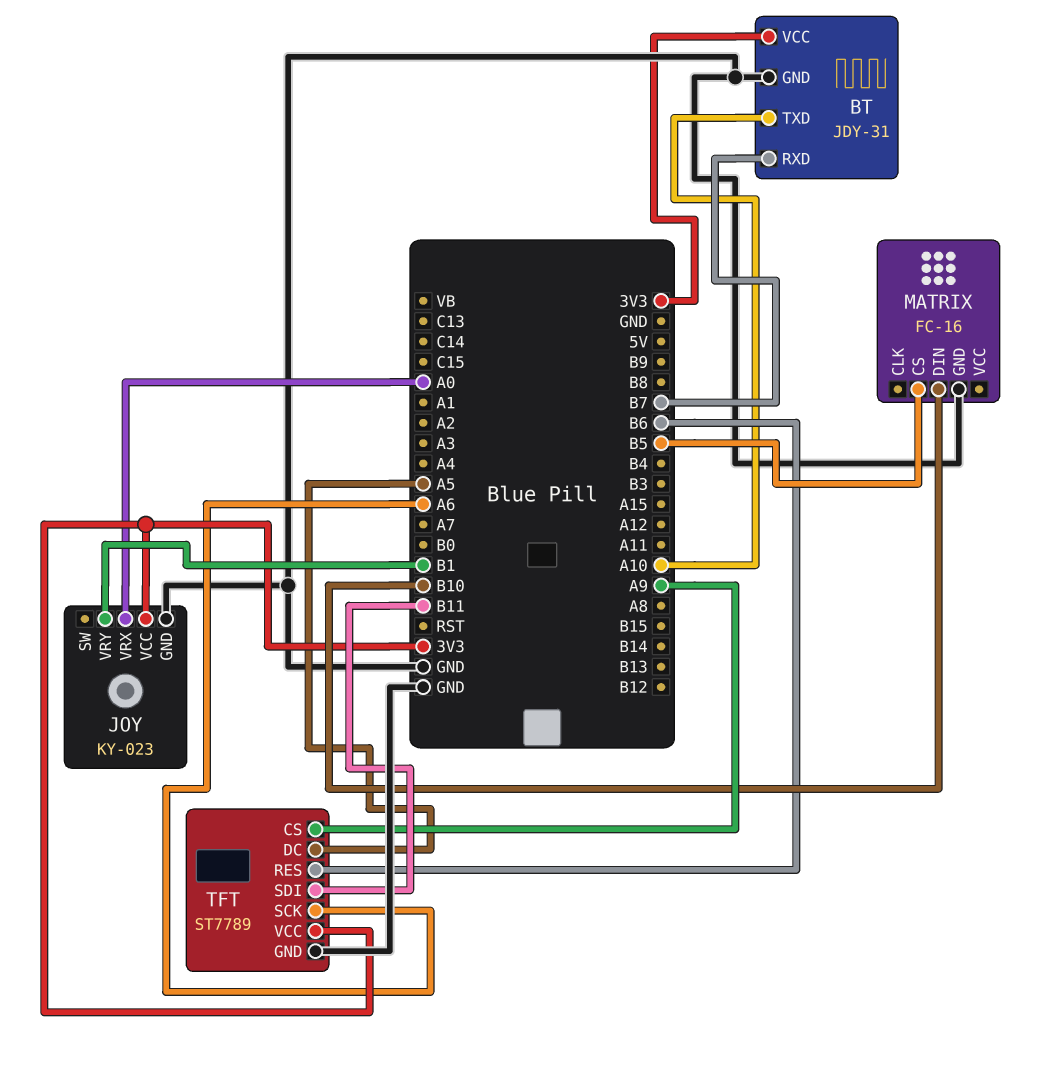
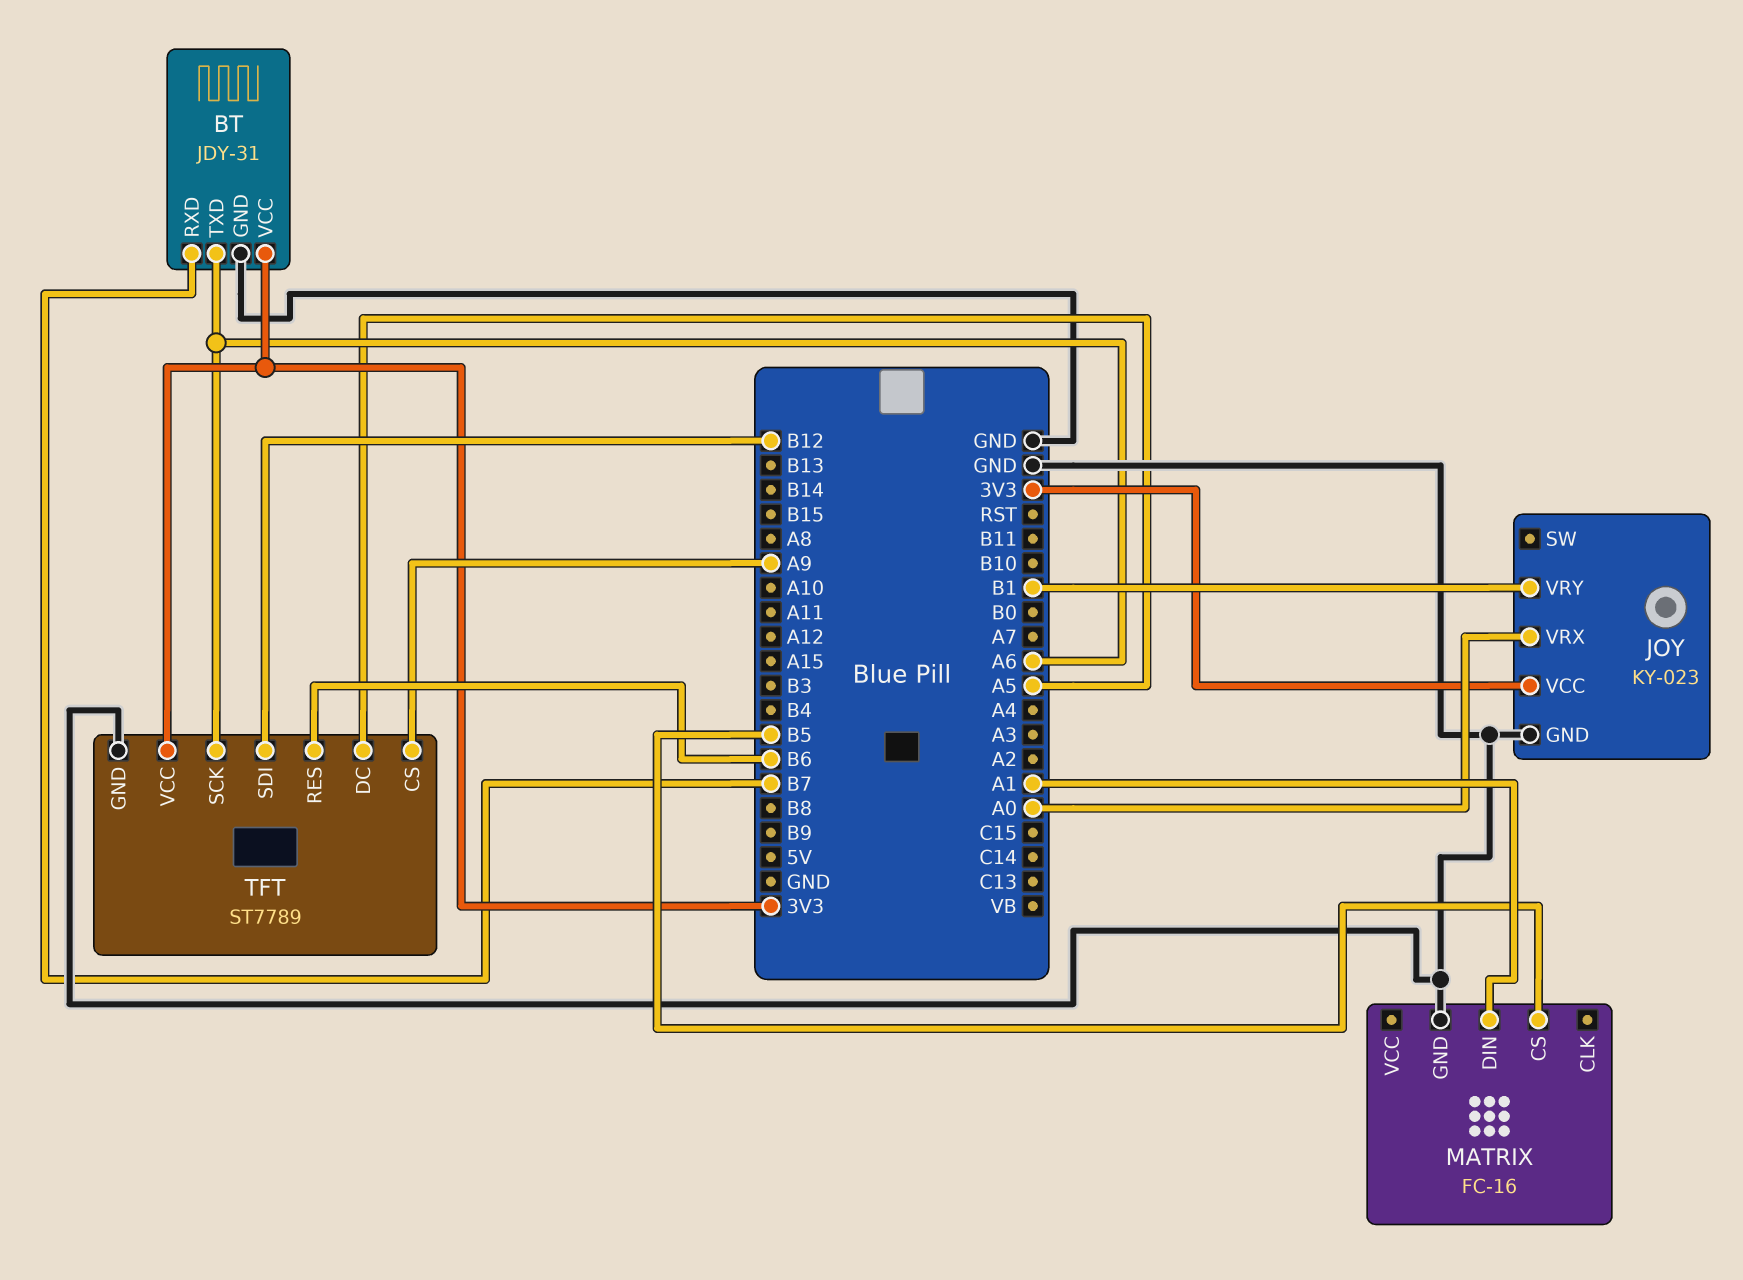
BT pin TXD: A10 -> A6
MATRIX pin DIN: B10 -> A1
TFT pin SDI: B11 -> B12

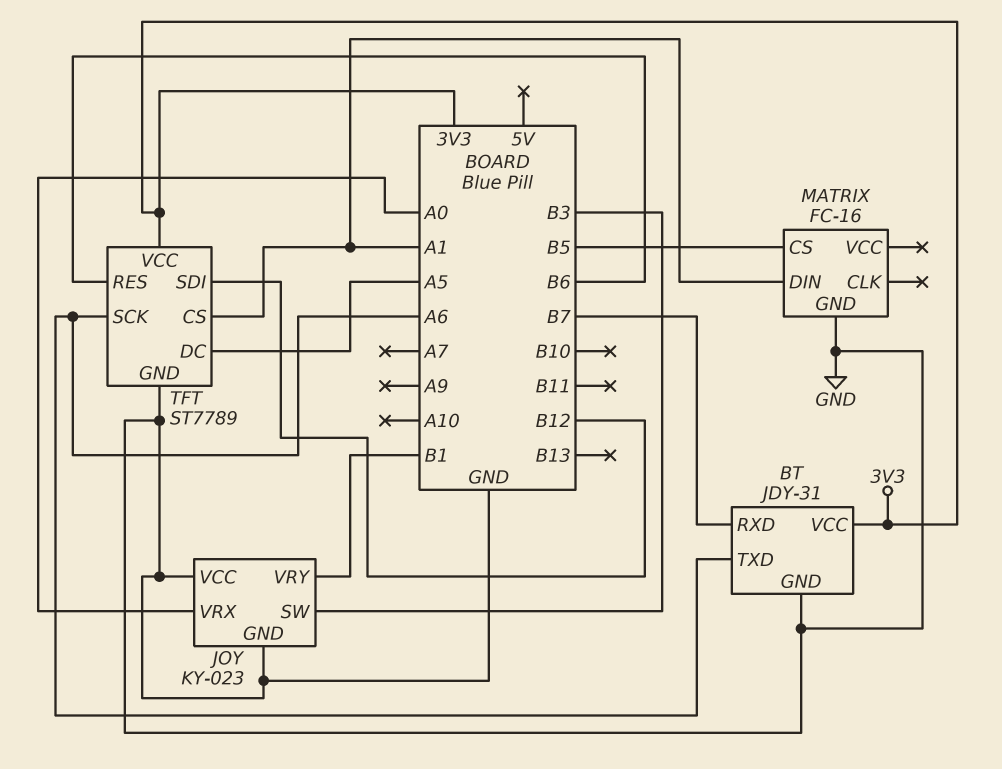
JOY pin SW: none -> B3
JOY pin VCC: 3V3 -> GND
TFT pin CS: A9 -> A1

